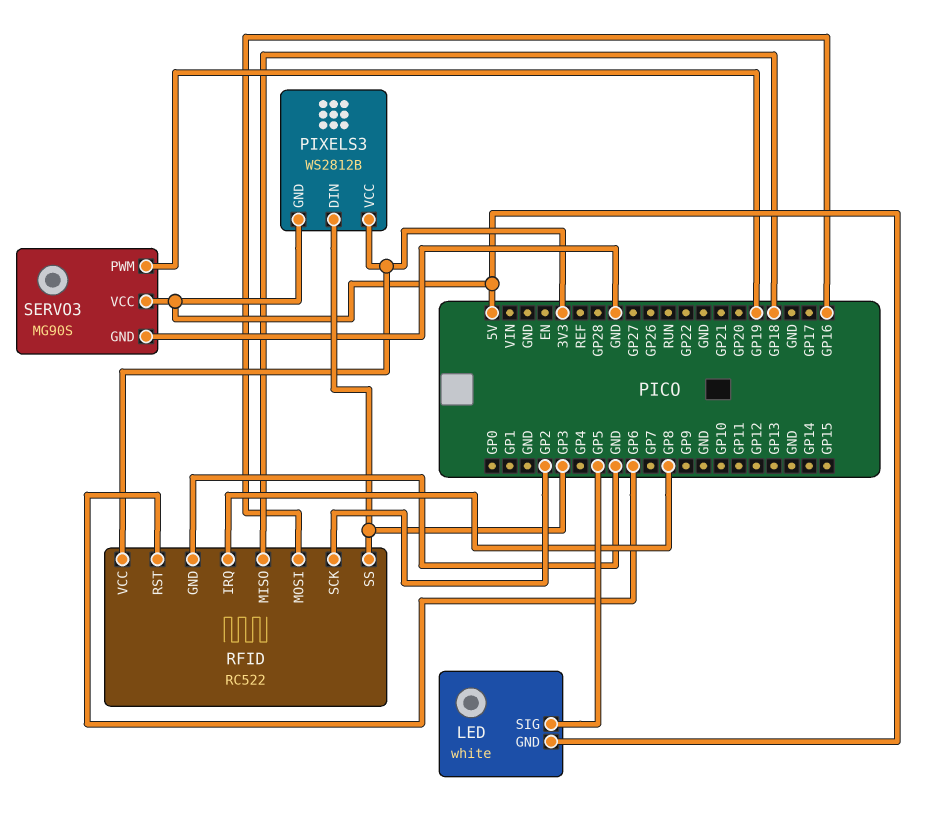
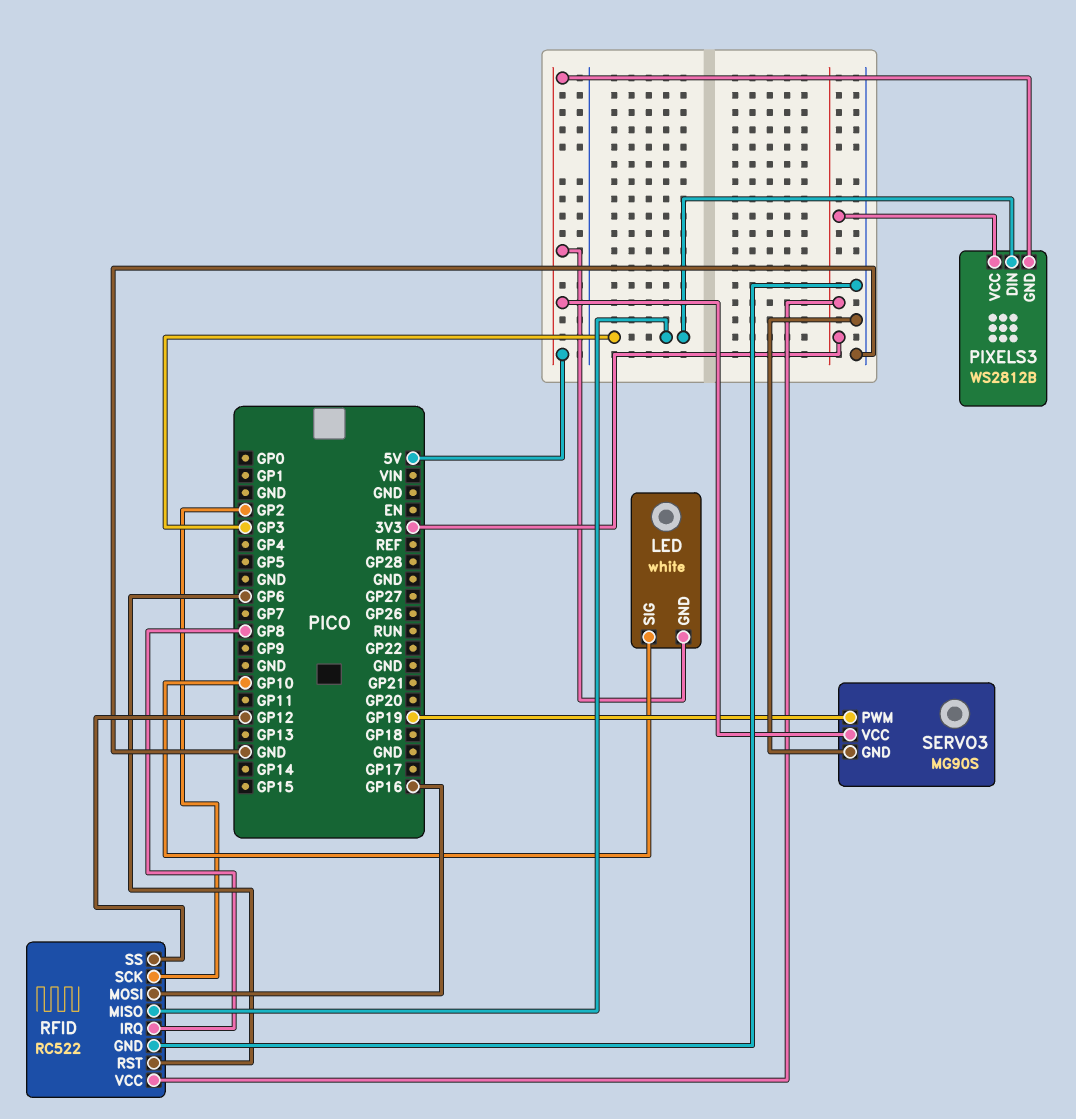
LED pin SIG: GP5 -> GP10
RFID pin MISO: GP18 -> GP3
RFID pin SS: GP3 -> GP12

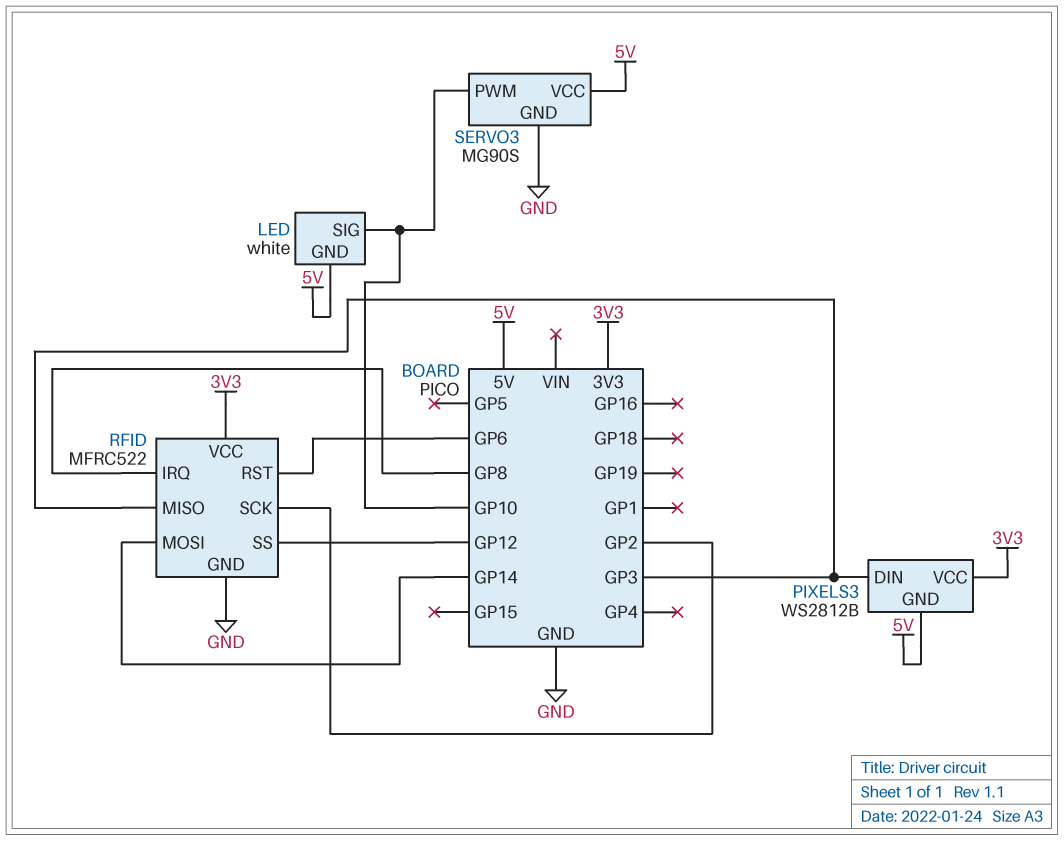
RFID: RC522 -> MFRC522
RFID pin MOSI: GP16 -> GP14
SERVO3 pin PWM: GP19 -> GP10

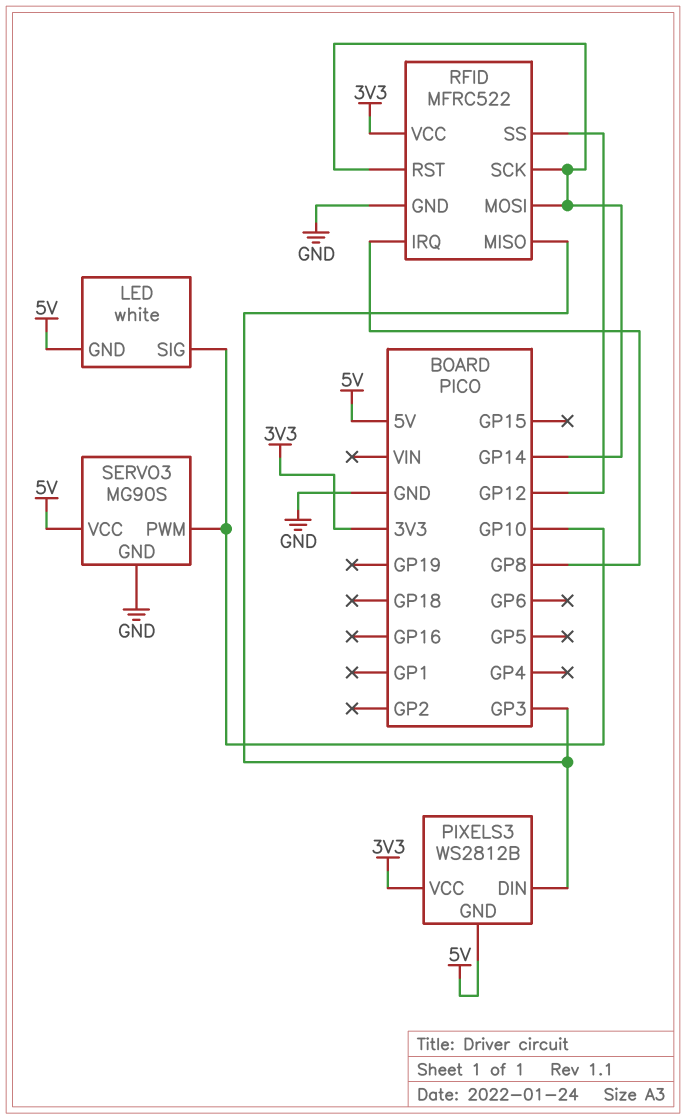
RFID pin RST: GP6 -> GP14
RFID pin SCK: GP2 -> GP14

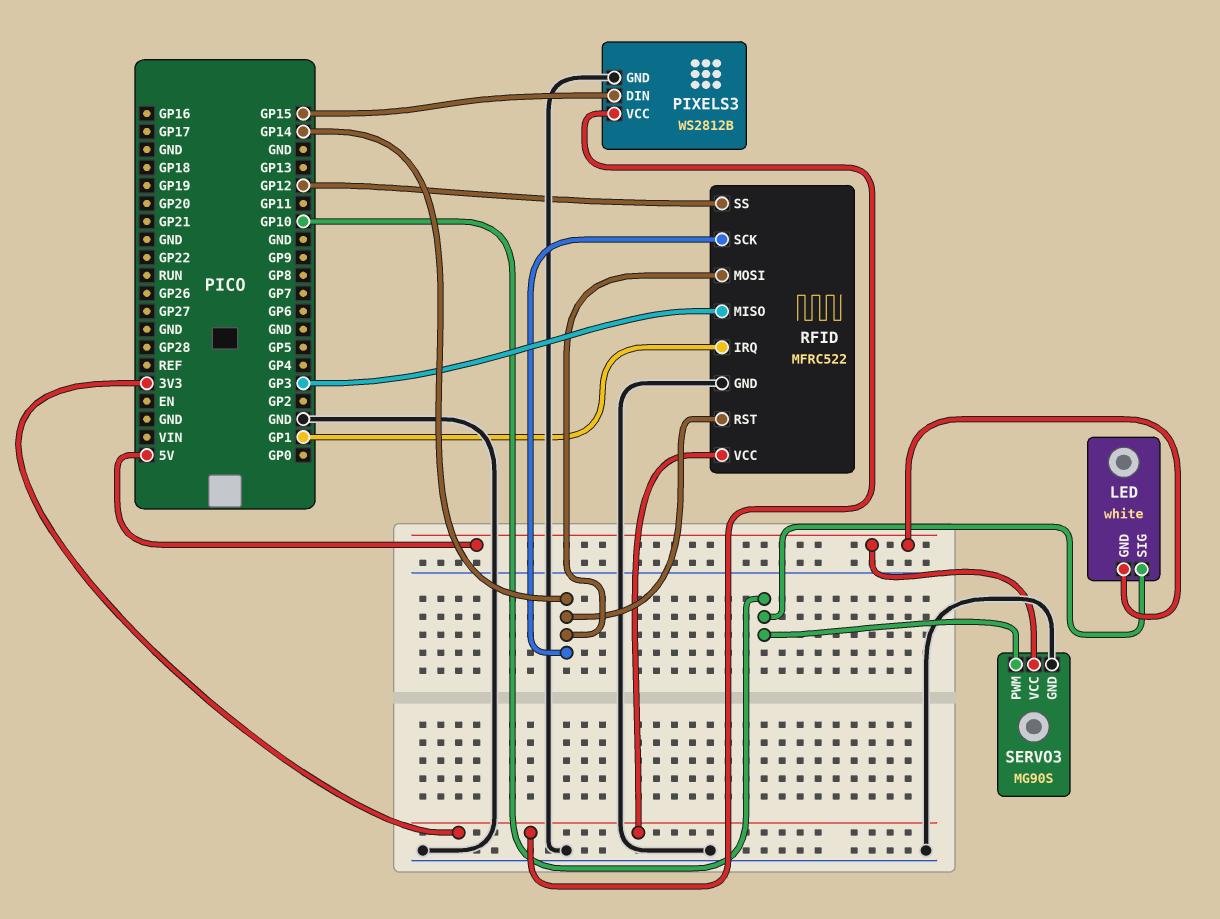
PIXELS3 pin DIN: GP3 -> GP15
PIXELS3 pin GND: 5V -> GND
RFID pin IRQ: GP8 -> GP1

